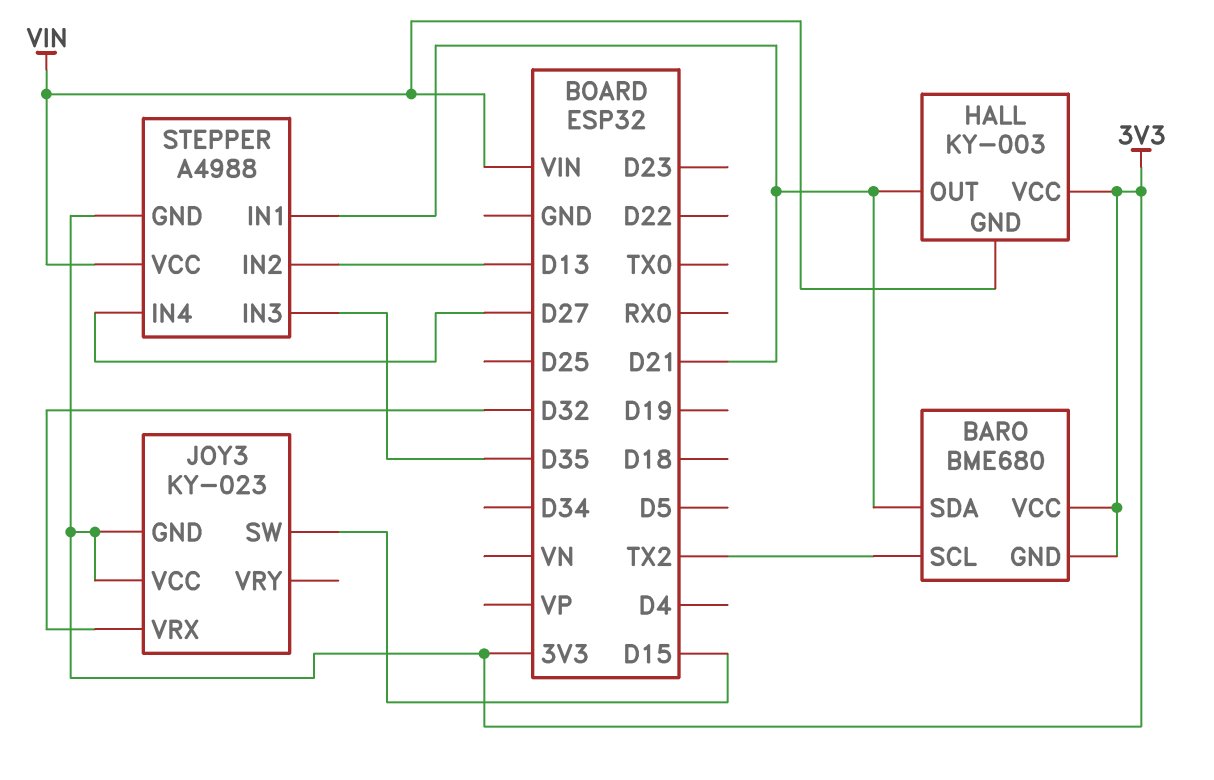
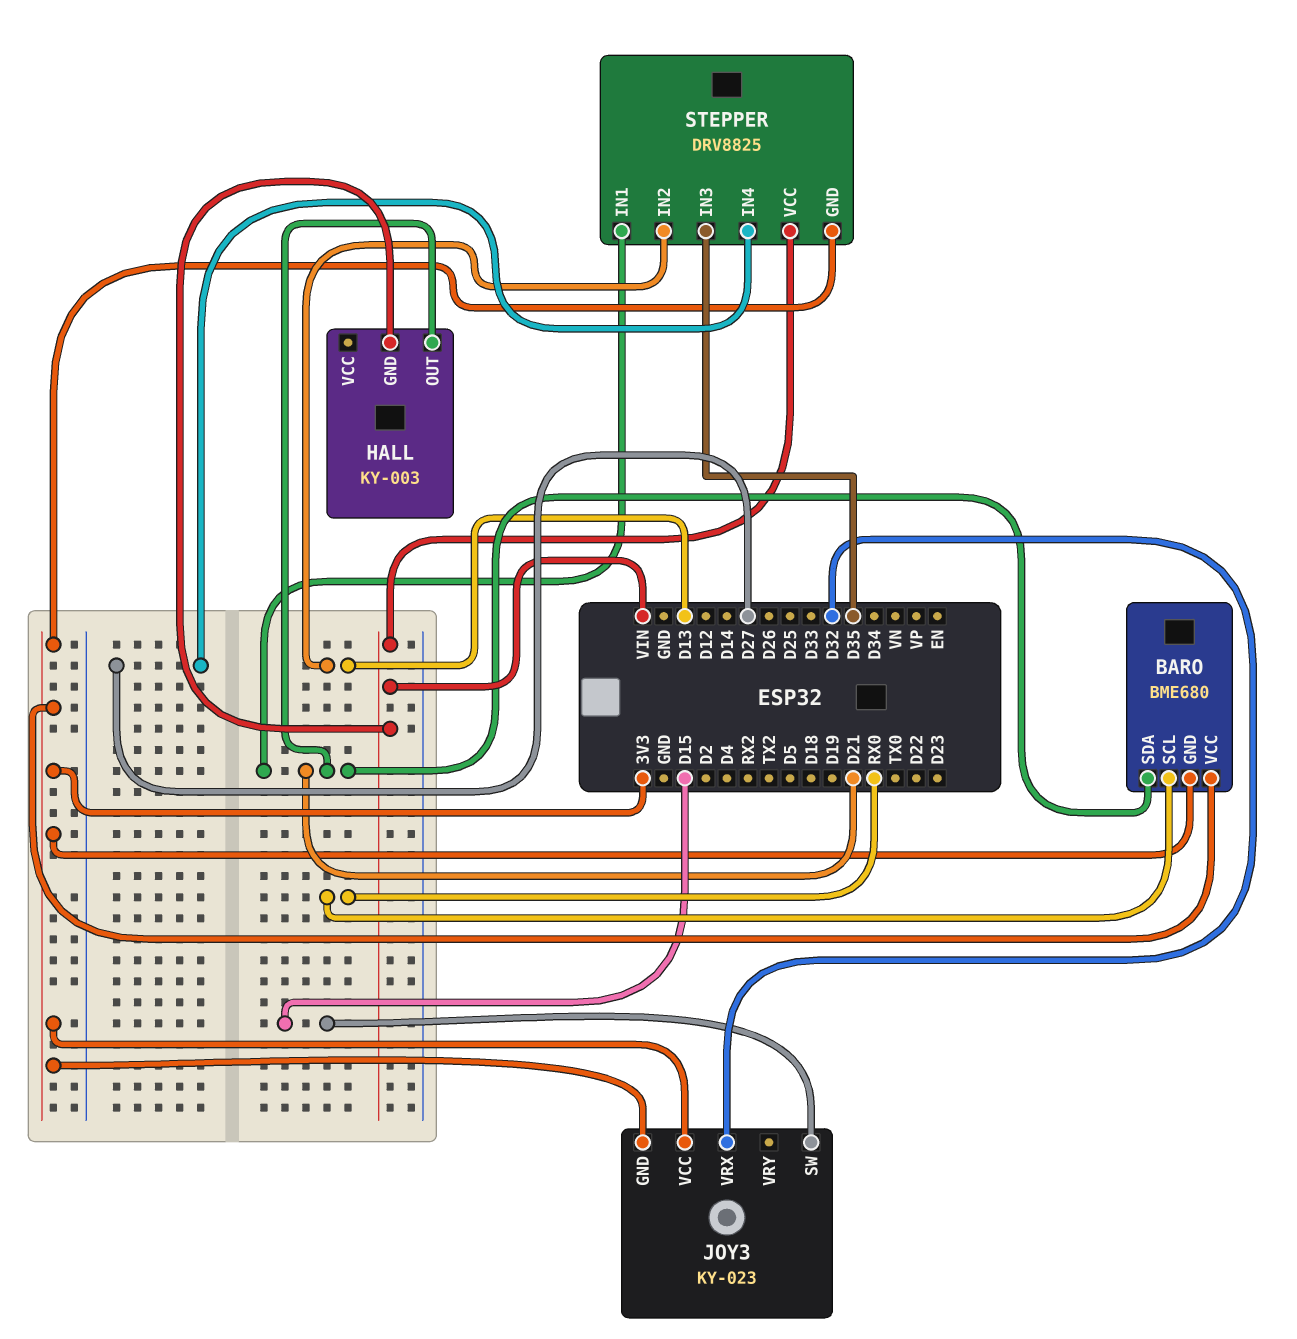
BARO pin SCL: TX2 -> RX0
HALL pin VCC: 3V3 -> none
STEPPER: A4988 -> DRV8825

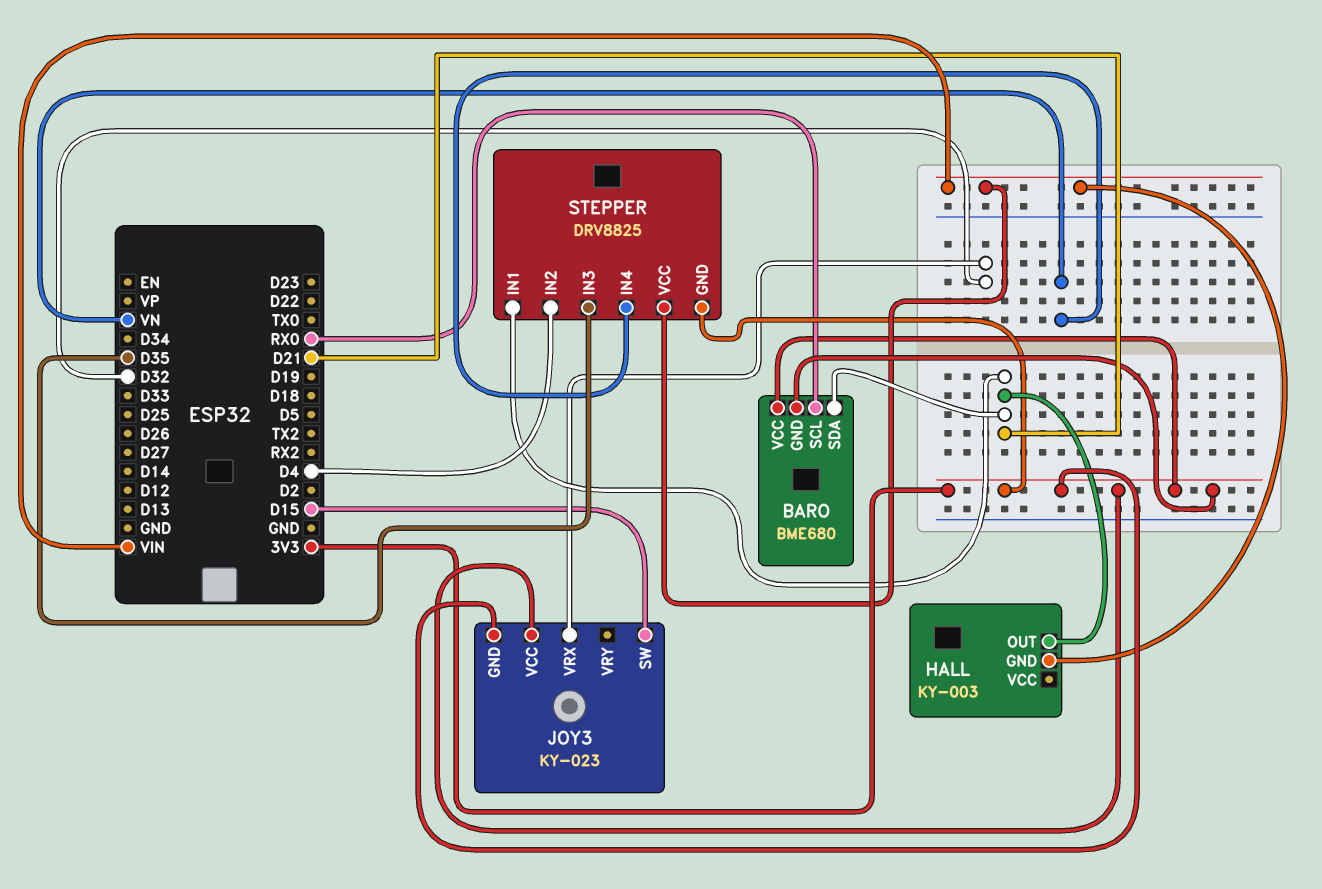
STEPPER pin IN2: D13 -> D4
STEPPER pin IN4: D27 -> VN

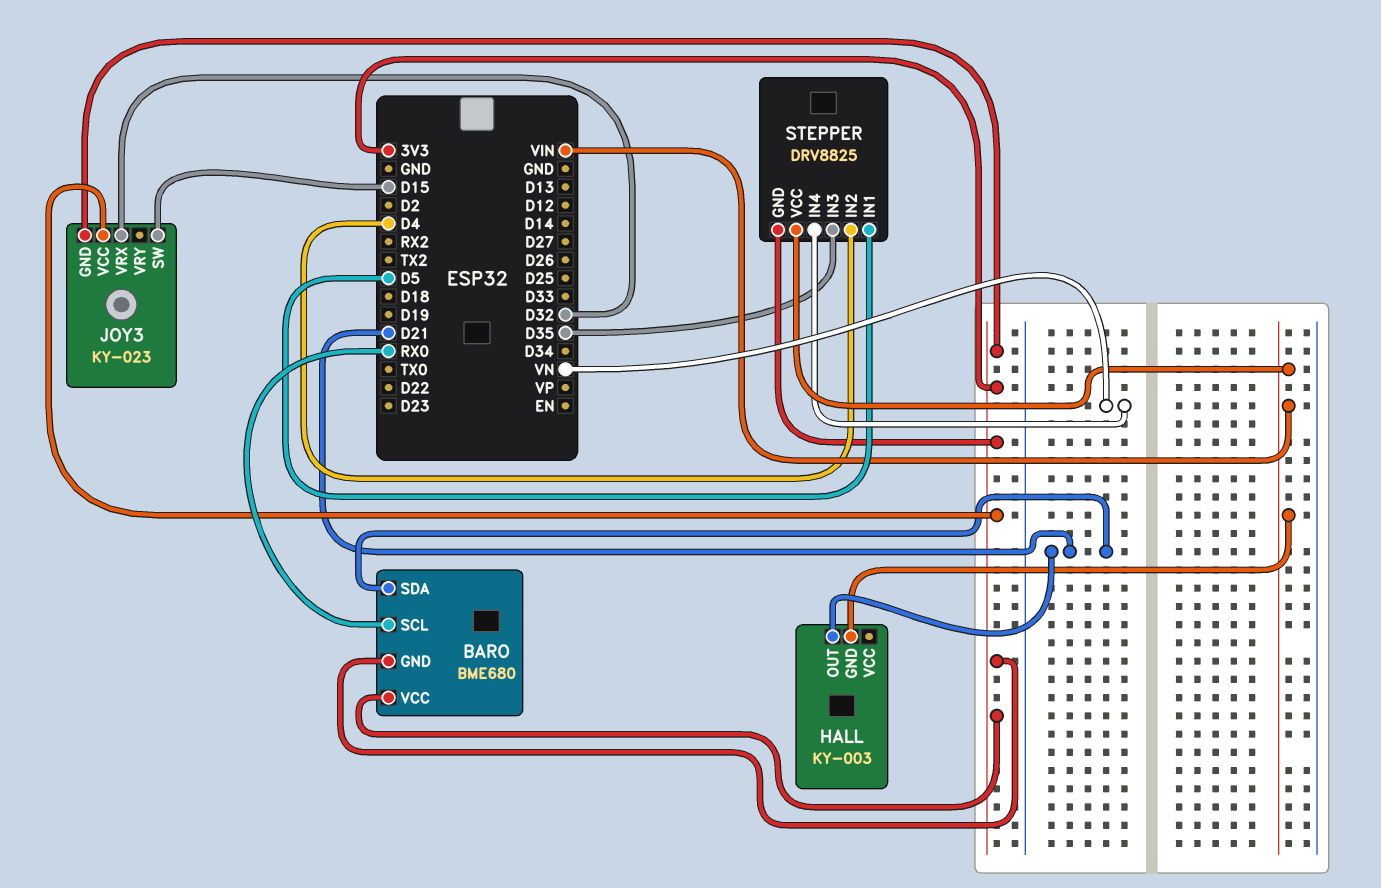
STEPPER pin IN1: D21 -> D5

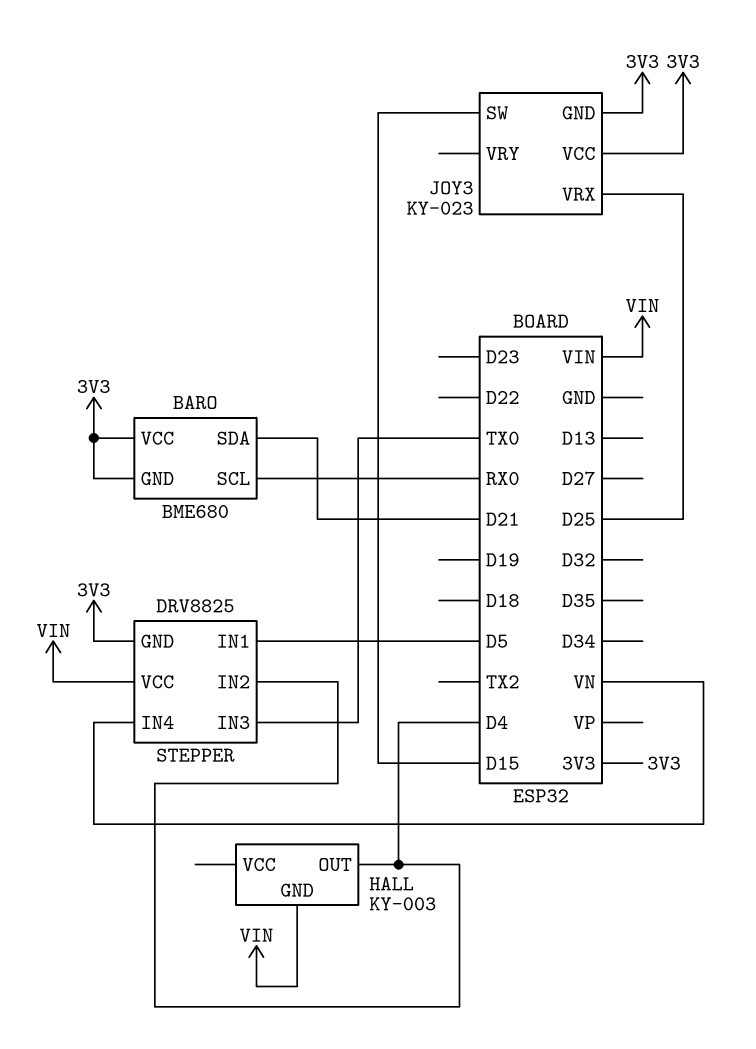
HALL pin OUT: D21 -> D4
JOY3 pin VRX: D32 -> D25
STEPPER pin IN3: D35 -> TX0

